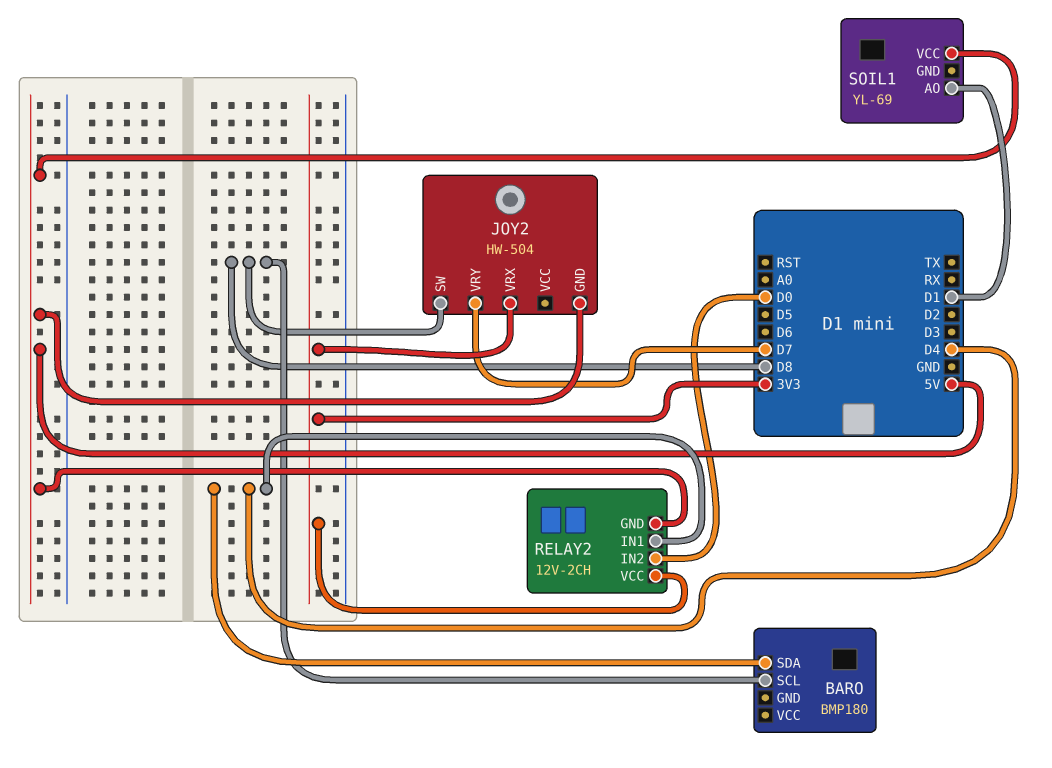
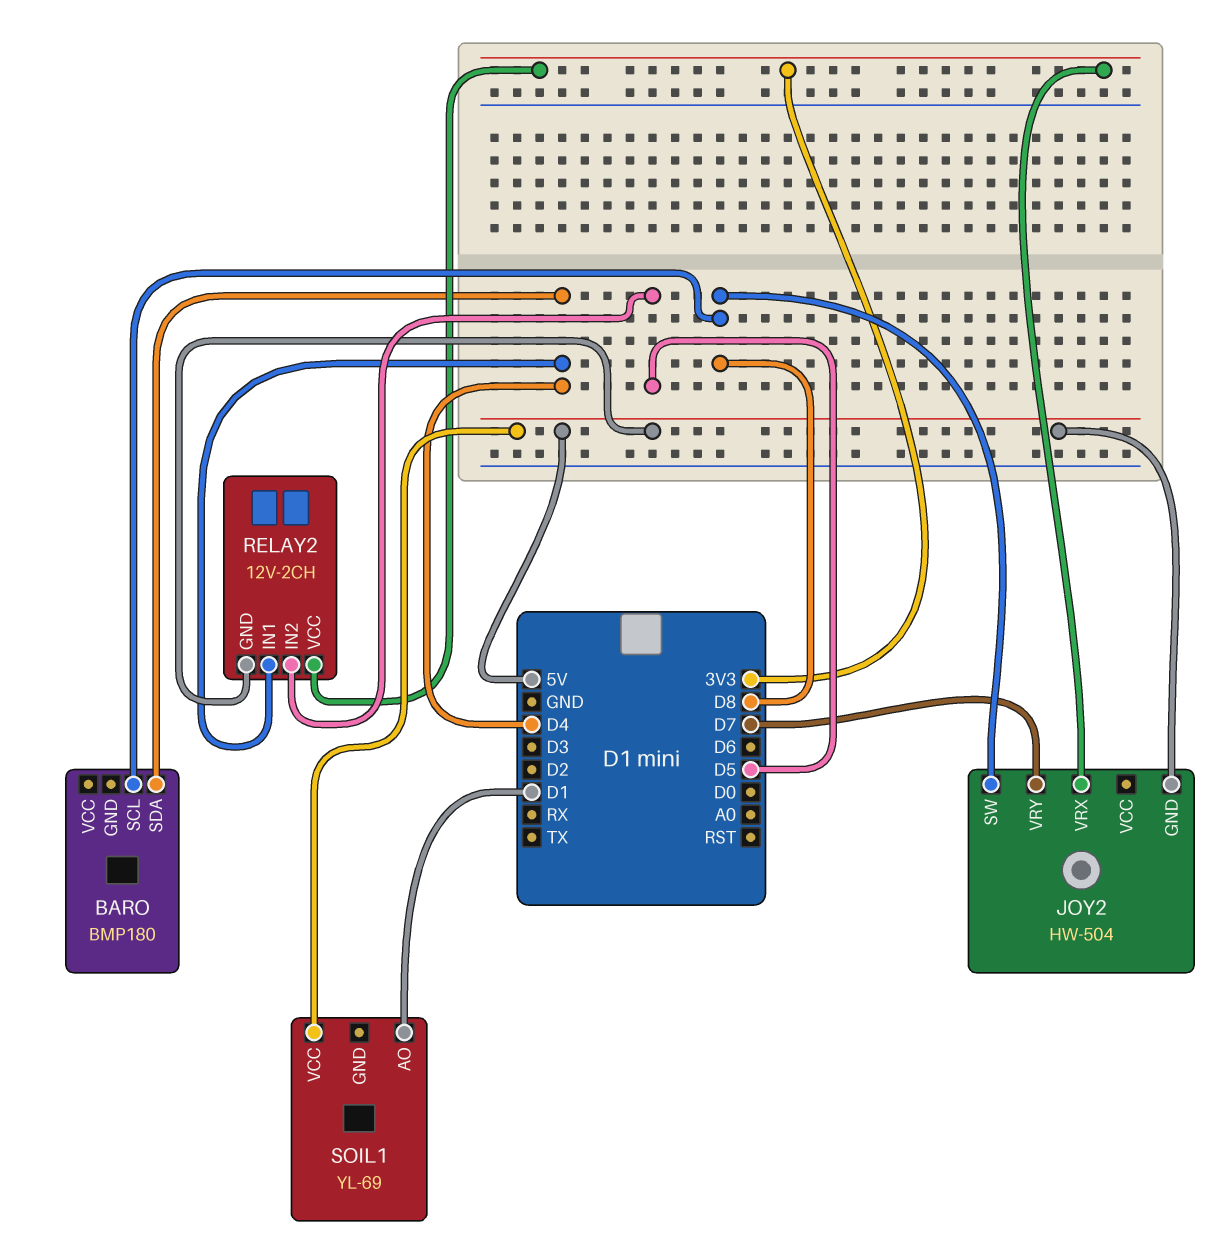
RELAY2 pin IN2: D0 -> D5

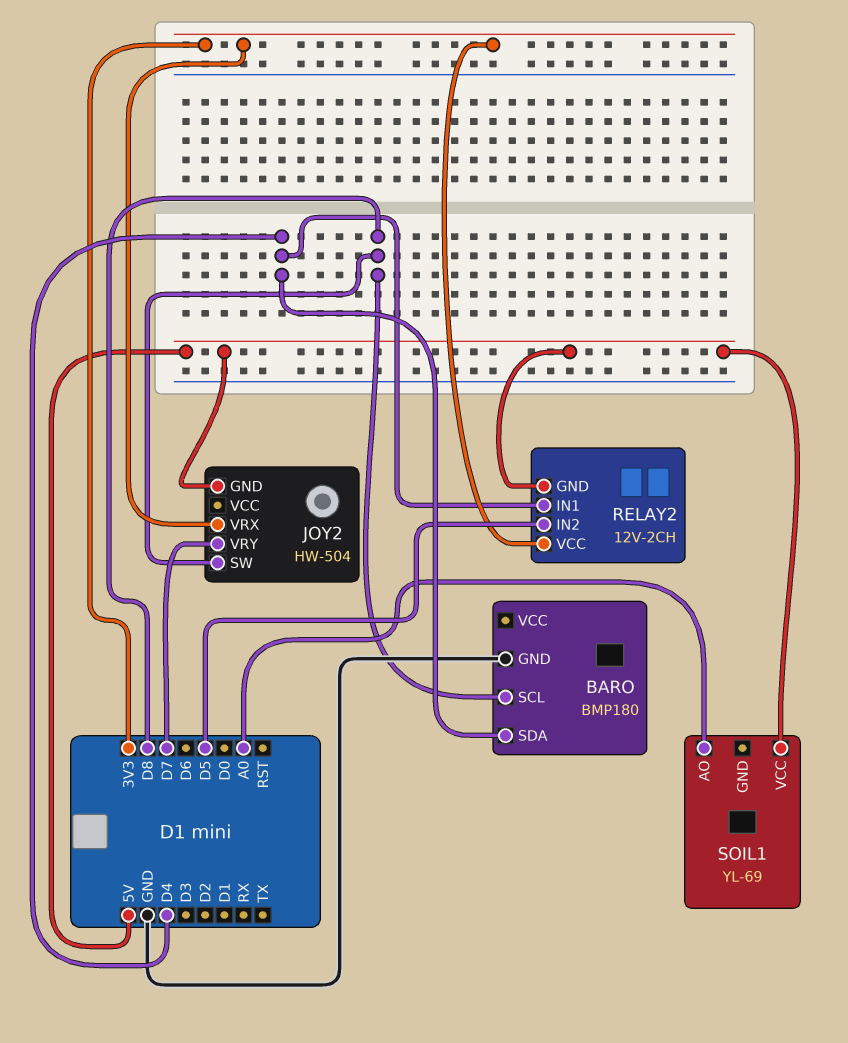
BARO pin GND: none -> GND
SOIL1 pin AO: D1 -> A0

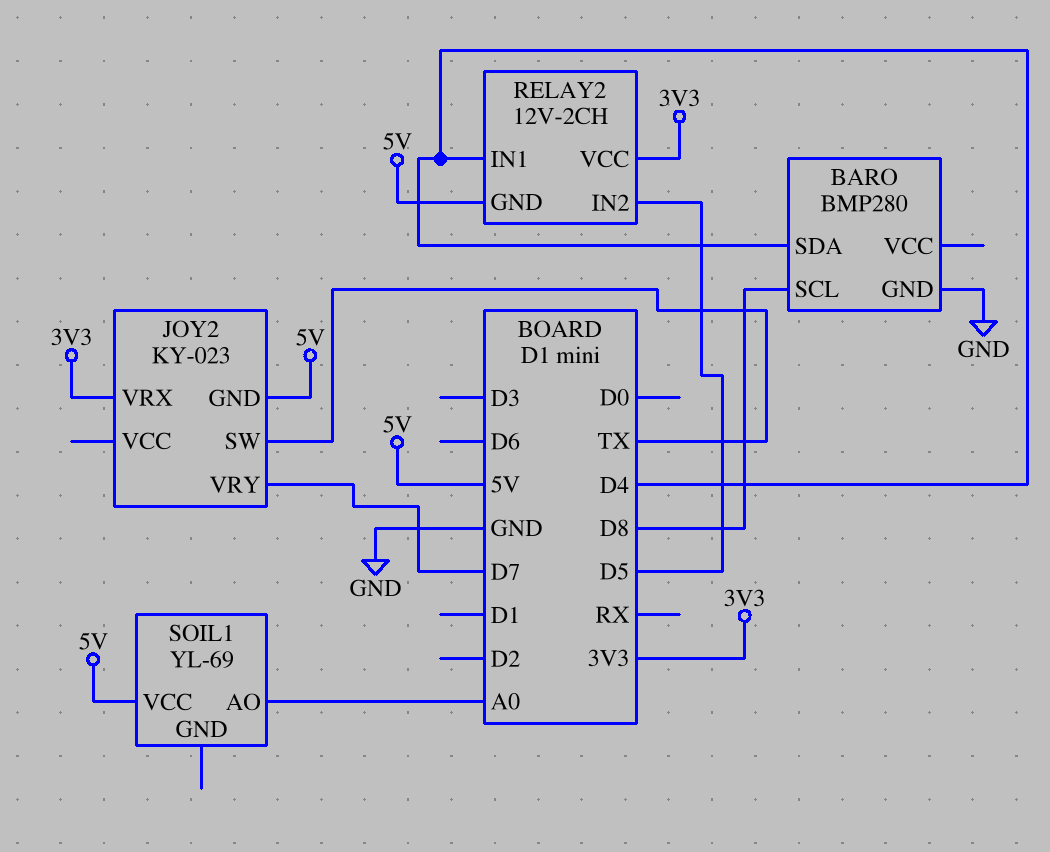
BARO: BMP180 -> BMP280
JOY2: HW-504 -> KY-023
JOY2 pin SW: D8 -> TX

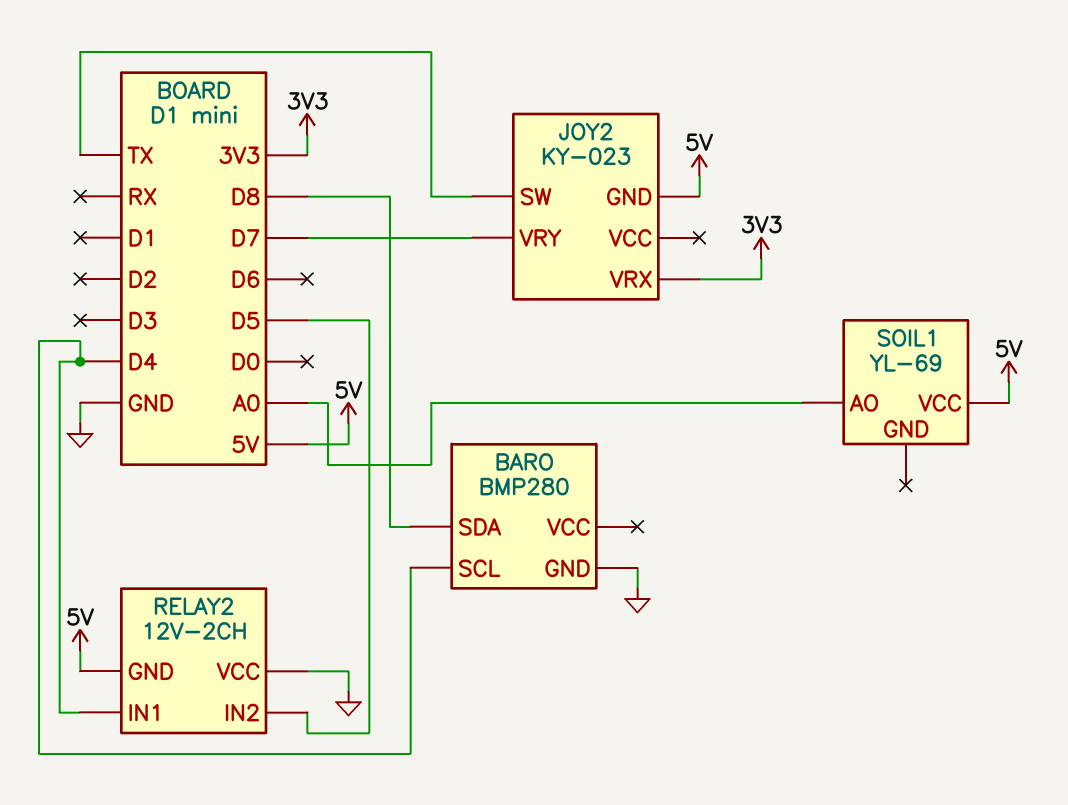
BARO pin SCL: D8 -> D4
BARO pin SDA: D4 -> D8
RELAY2 pin VCC: 3V3 -> GND

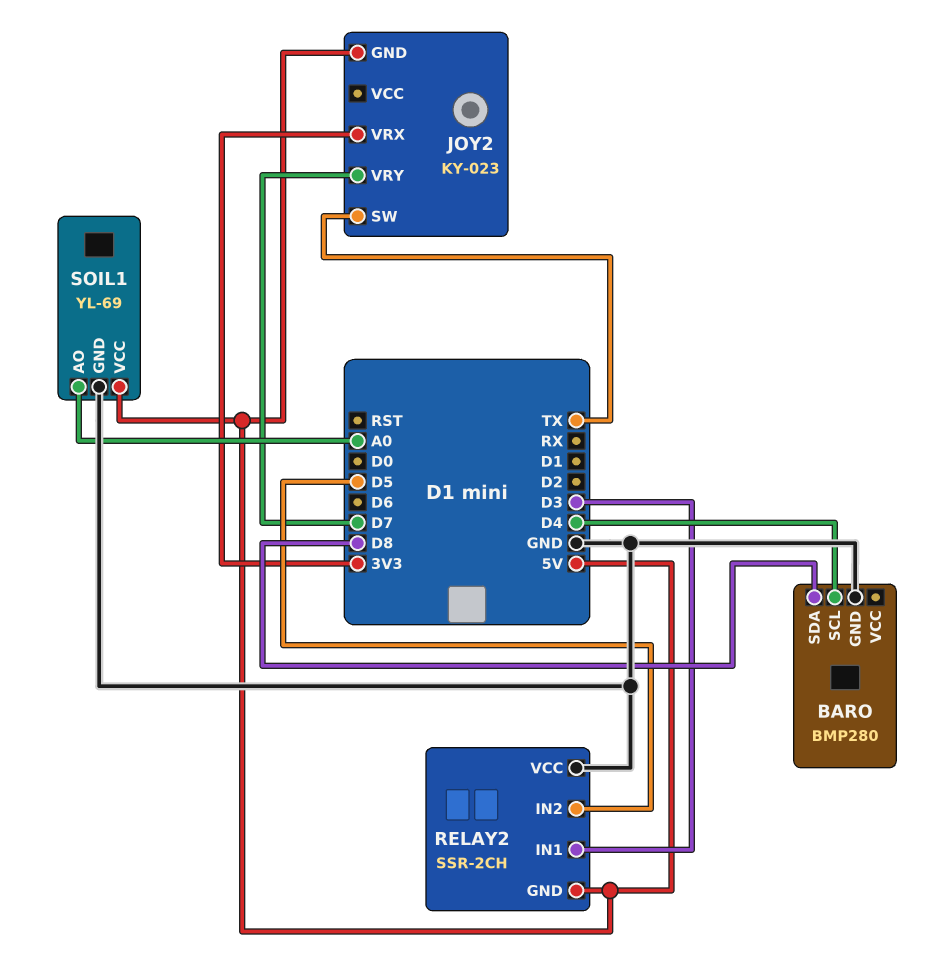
RELAY2: 12V-2CH -> SSR-2CH
RELAY2 pin IN1: D4 -> D3
SOIL1 pin GND: none -> GND

